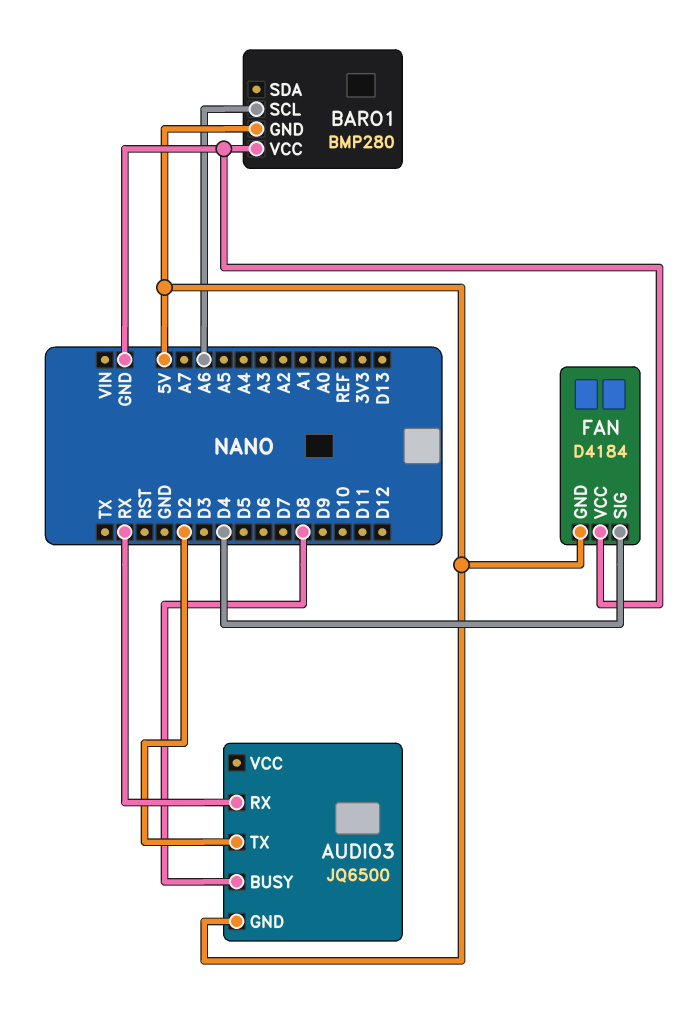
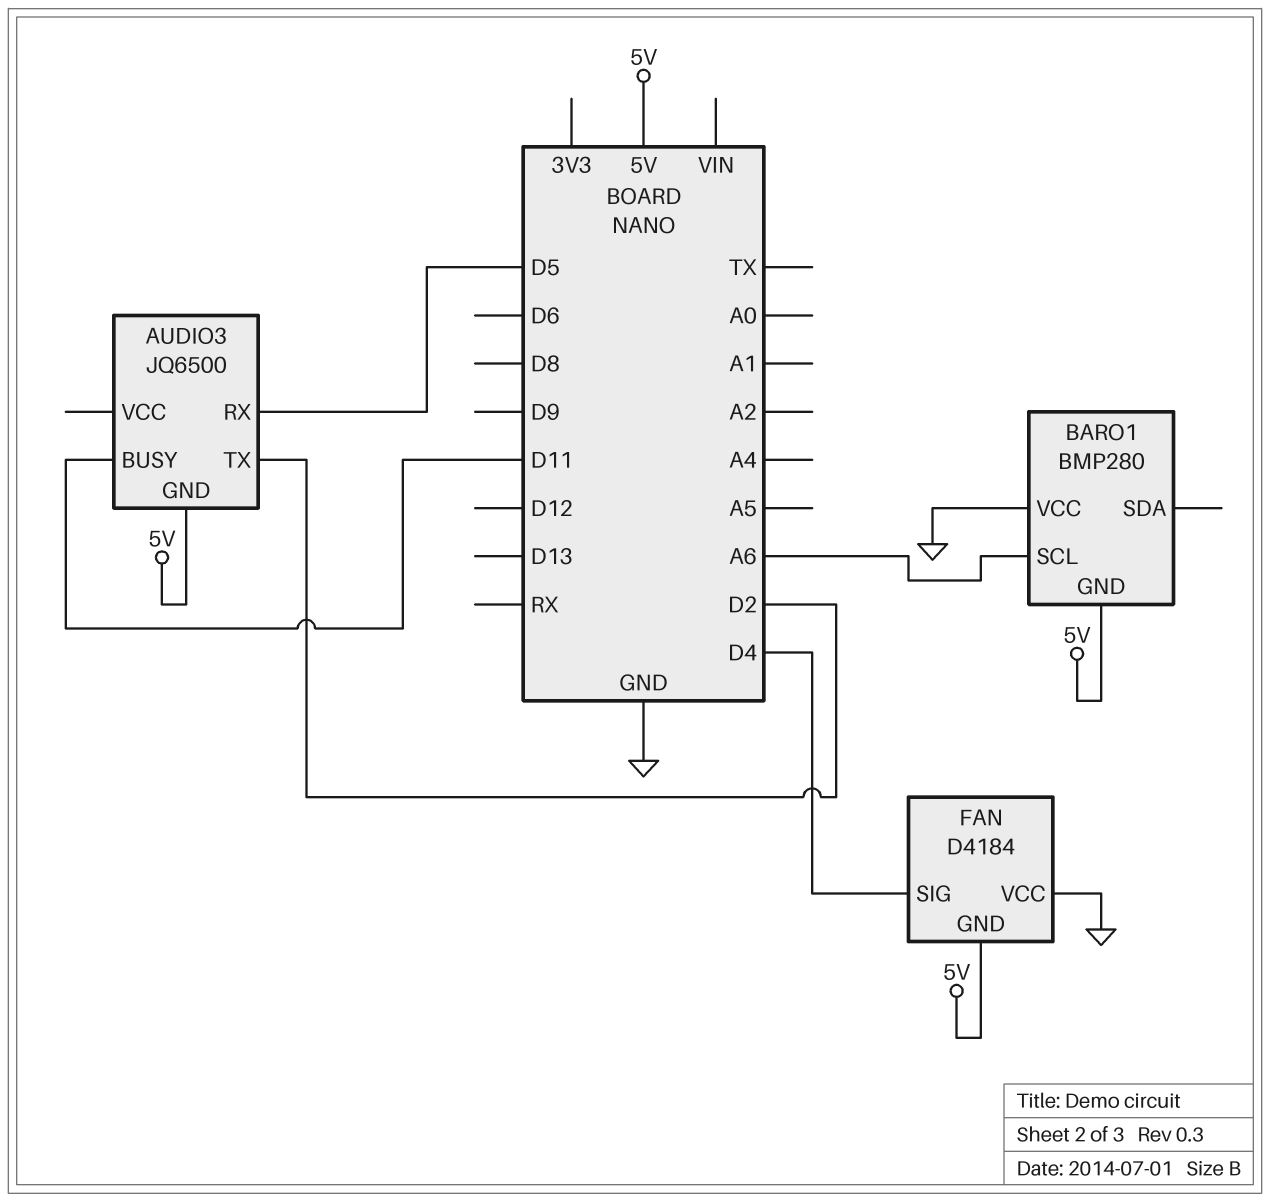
AUDIO3 pin BUSY: D8 -> D11
AUDIO3 pin RX: RX -> D5

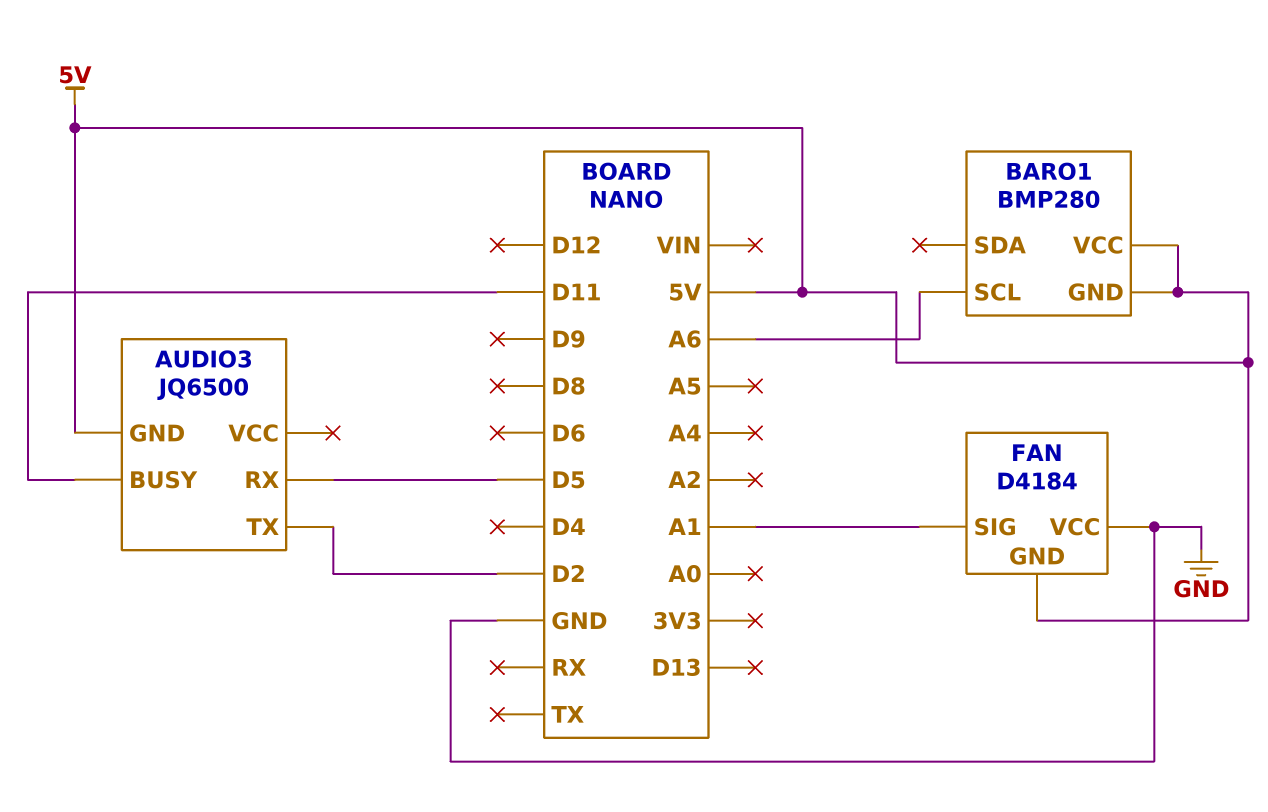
BARO1 pin VCC: GND -> 5V
FAN pin SIG: D4 -> A1

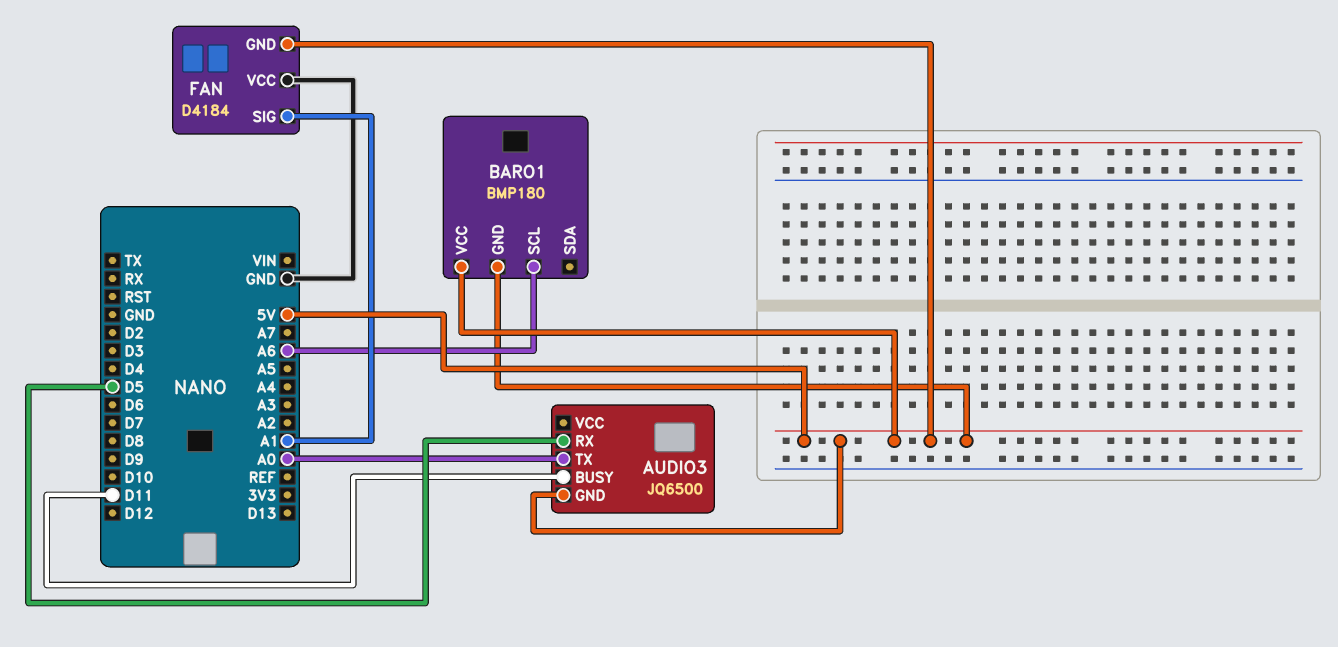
AUDIO3 pin TX: D2 -> A0
BARO1: BMP280 -> BMP180

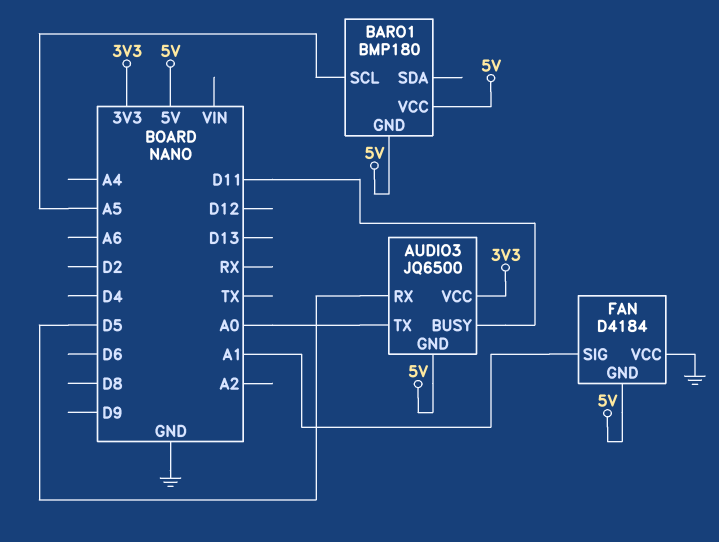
AUDIO3 pin VCC: none -> 3V3
BARO1 pin SCL: A6 -> A5

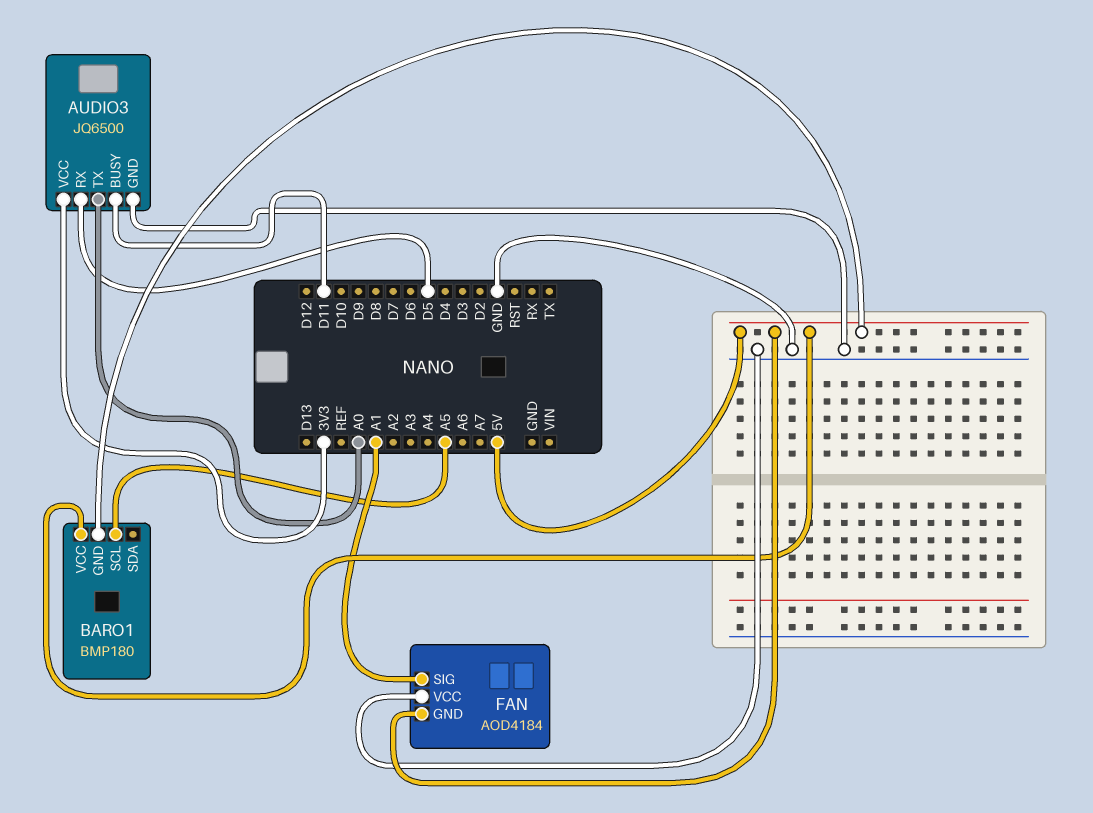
AUDIO3 pin GND: 5V -> GND
FAN: D4184 -> AOD4184

